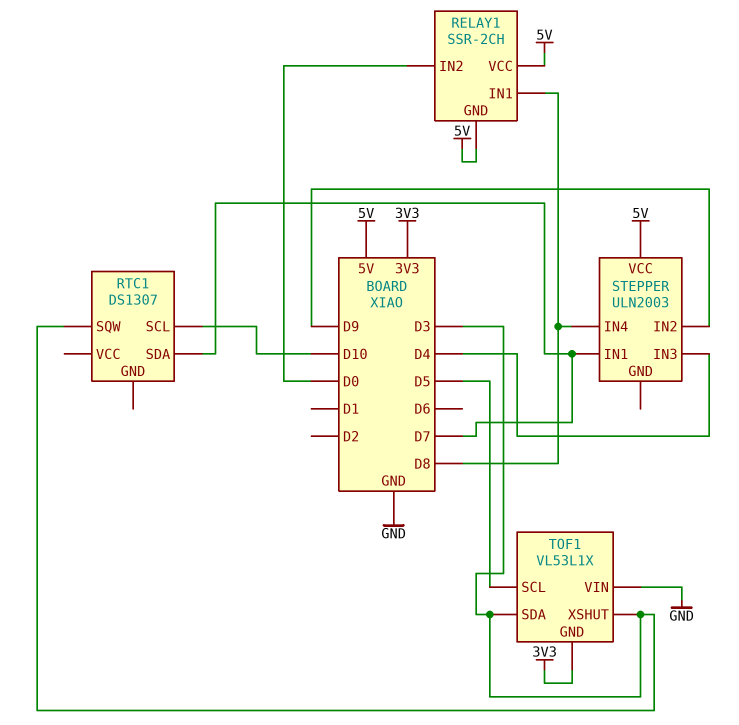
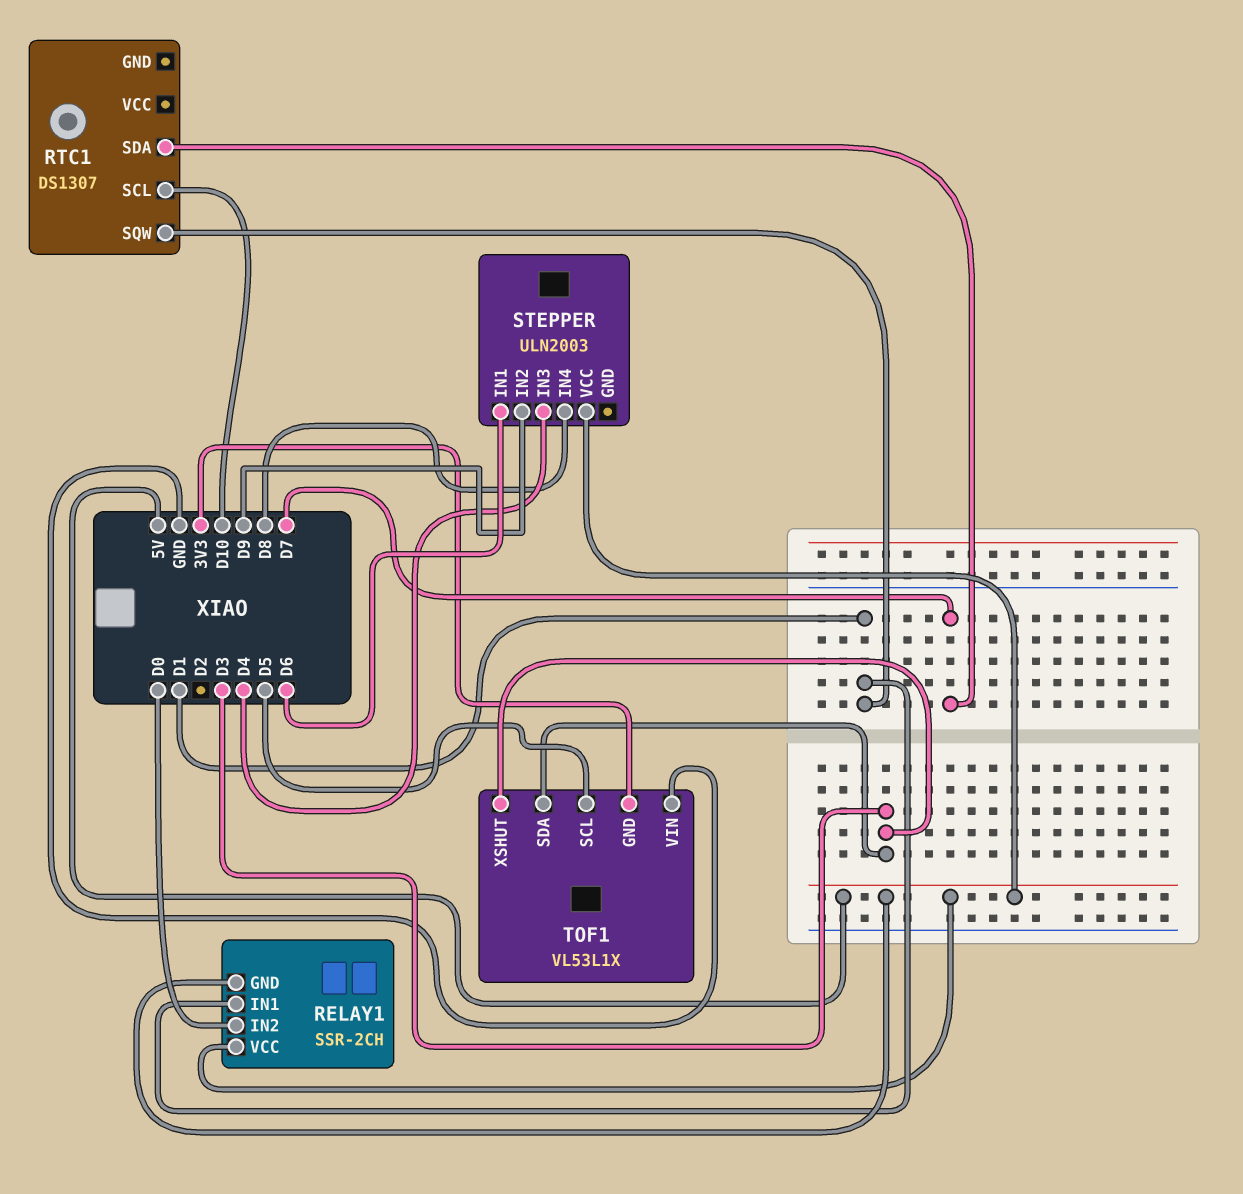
RELAY1 pin IN1: D8 -> D1
RTC1 pin SQW: D3 -> D1
STEPPER pin IN1: D7 -> D6

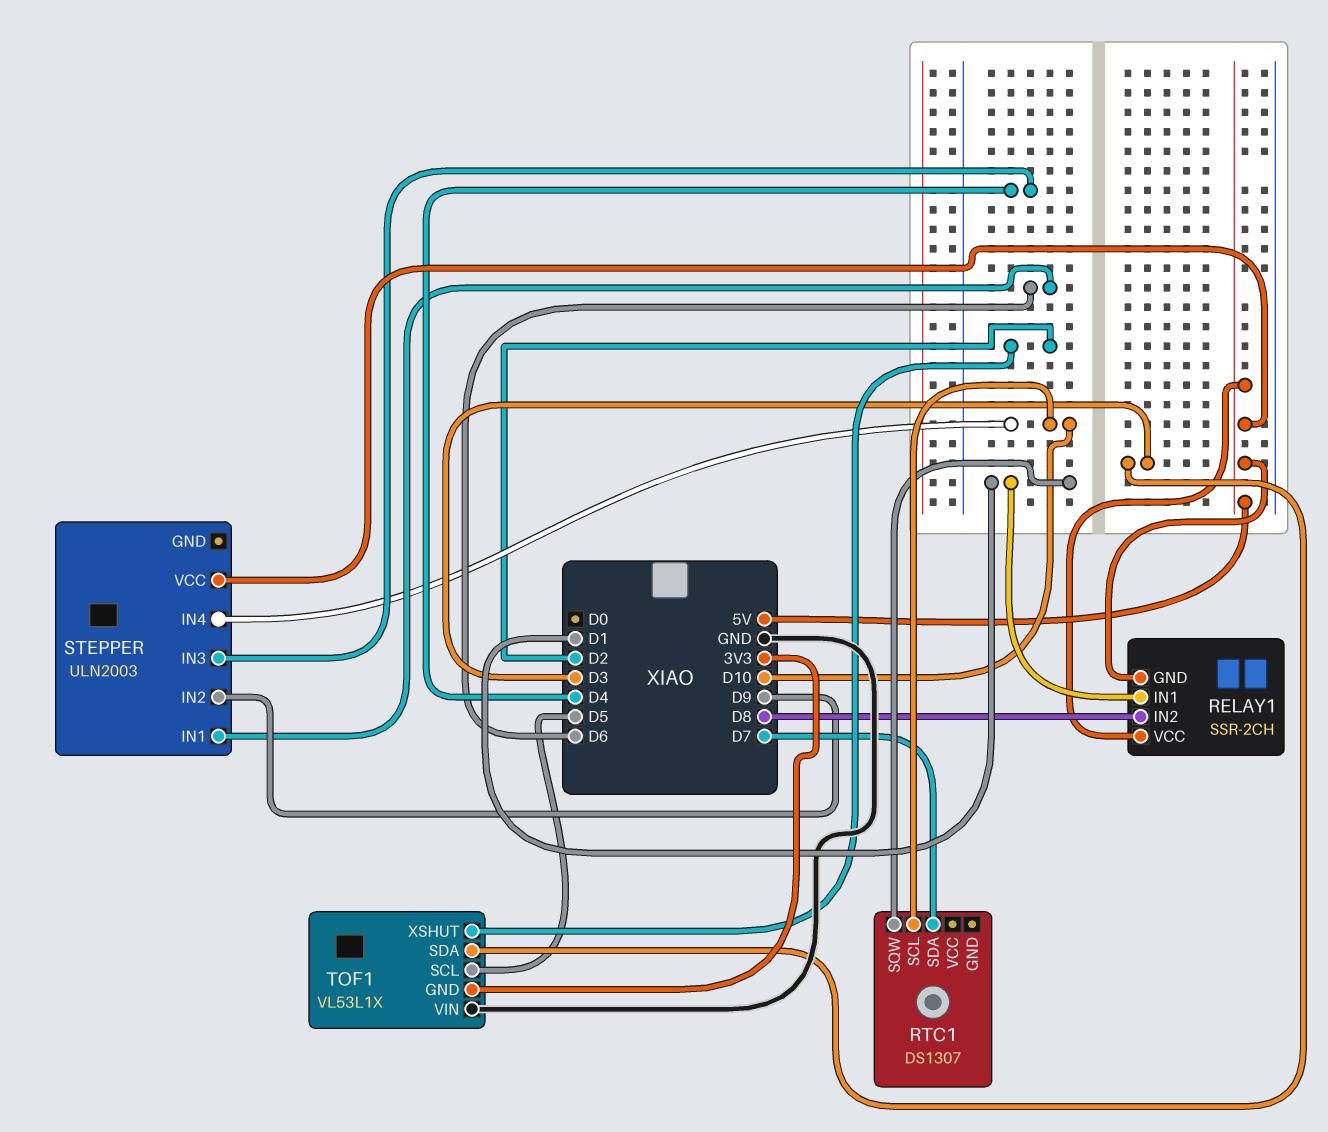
RELAY1 pin IN2: D0 -> D8
STEPPER pin IN4: D8 -> D10
TOF1 pin XSHUT: D3 -> D2

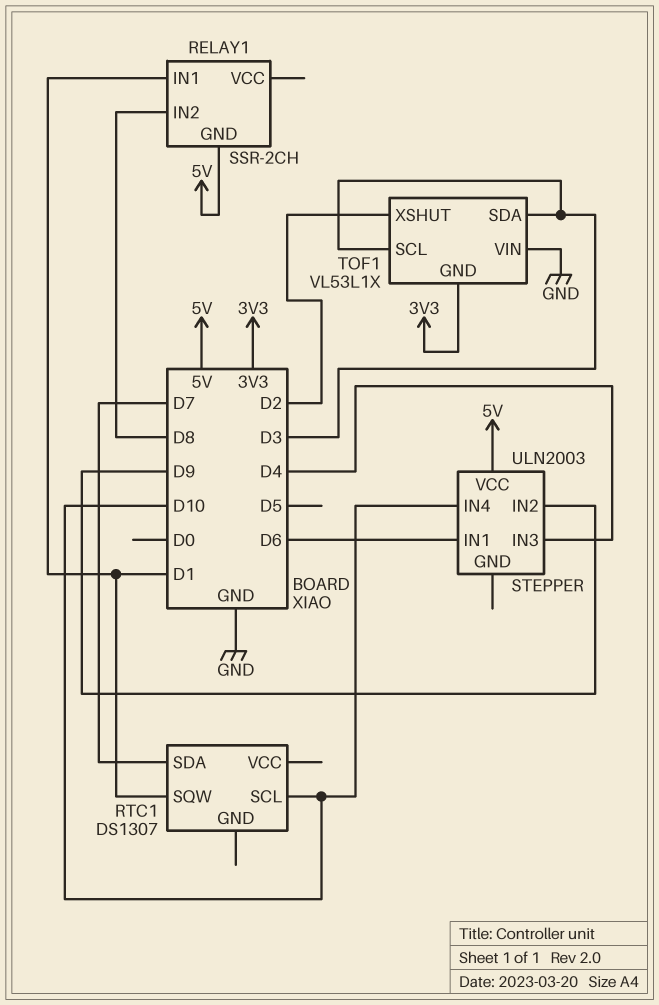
RELAY1 pin VCC: 5V -> none
TOF1 pin SCL: D5 -> D3

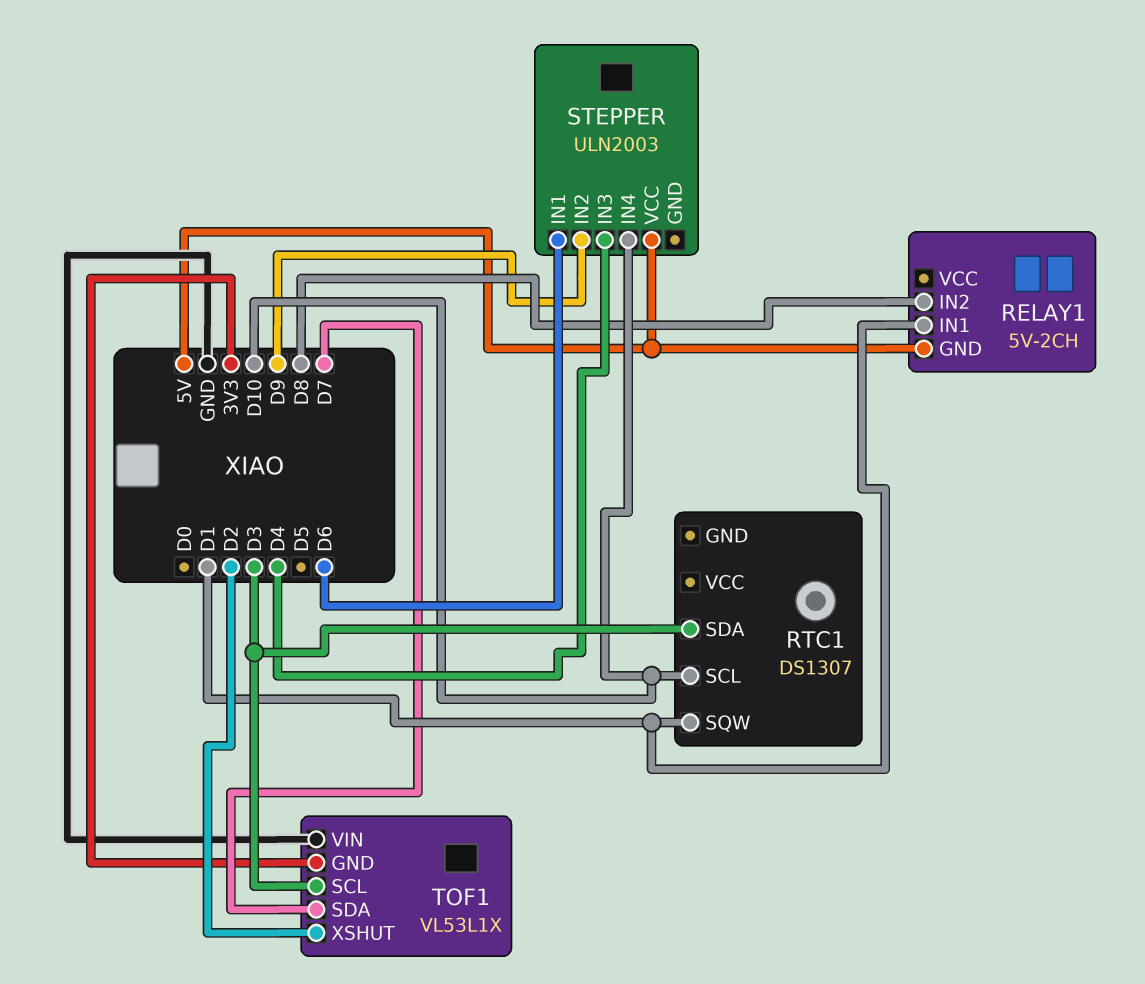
RELAY1: SSR-2CH -> 5V-2CH
RTC1 pin SDA: D7 -> D3
TOF1 pin SDA: D3 -> D7

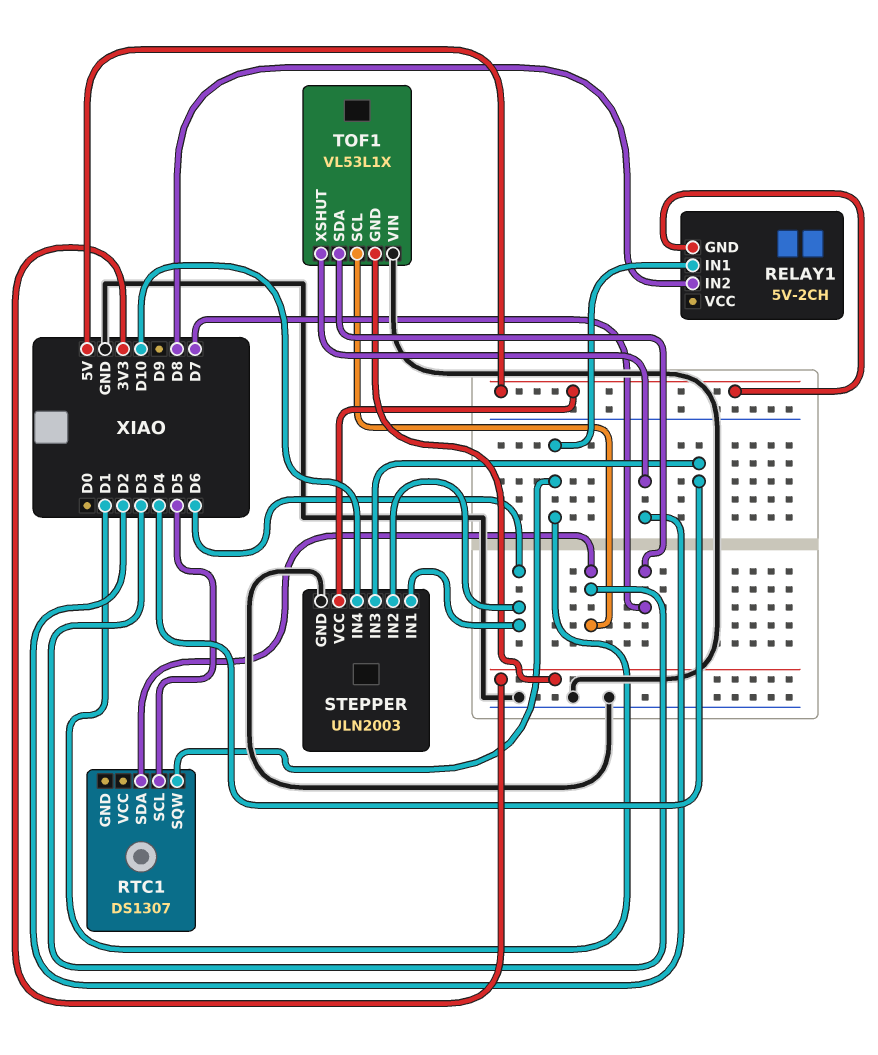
RTC1 pin SCL: D10 -> D5
STEPPER pin GND: none -> GND
STEPPER pin IN2: D9 -> D6

